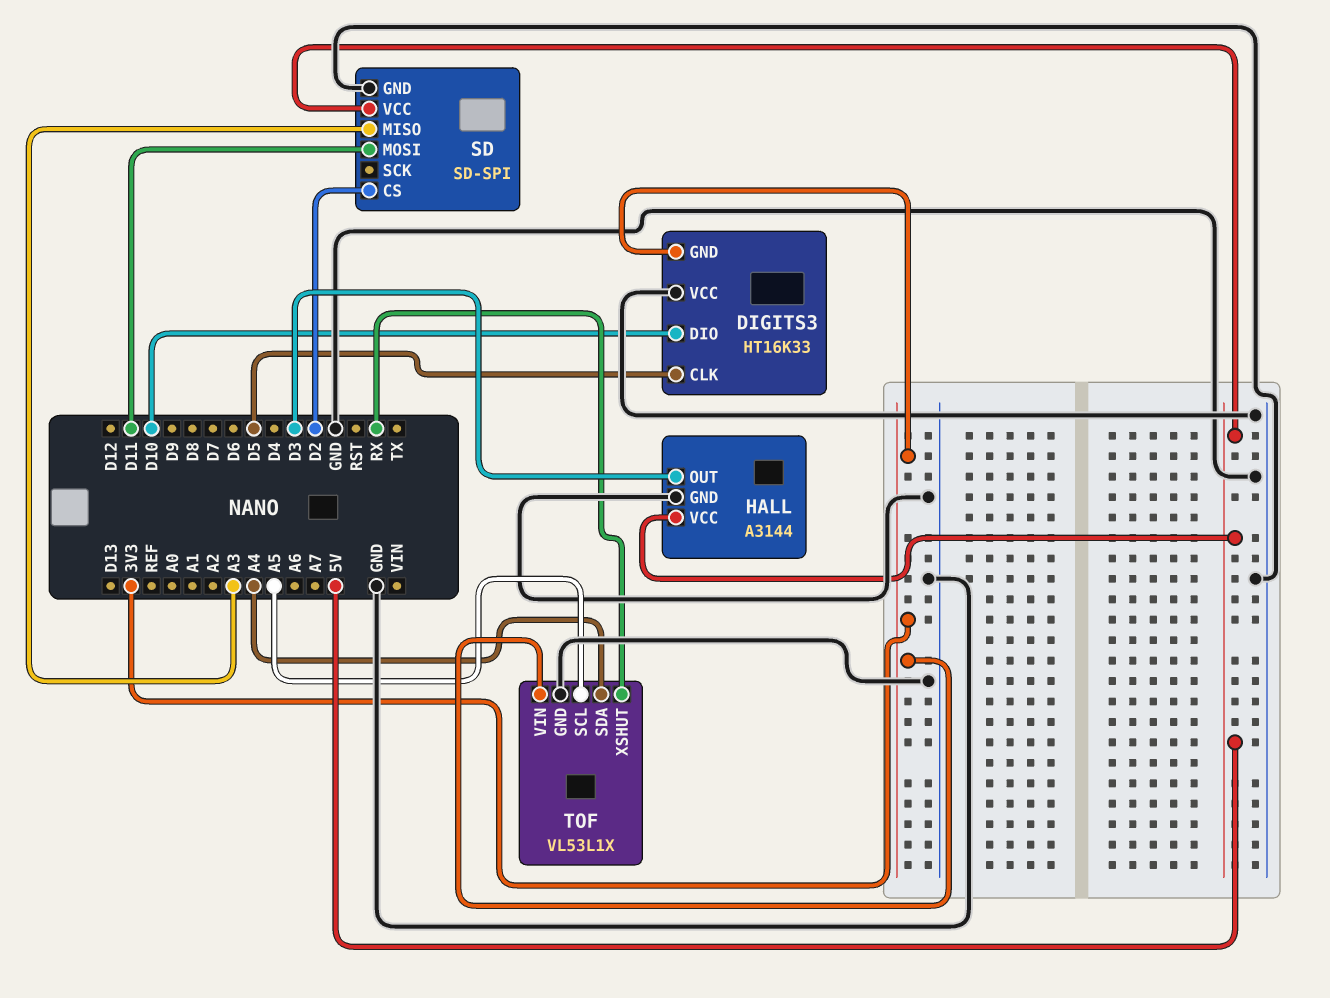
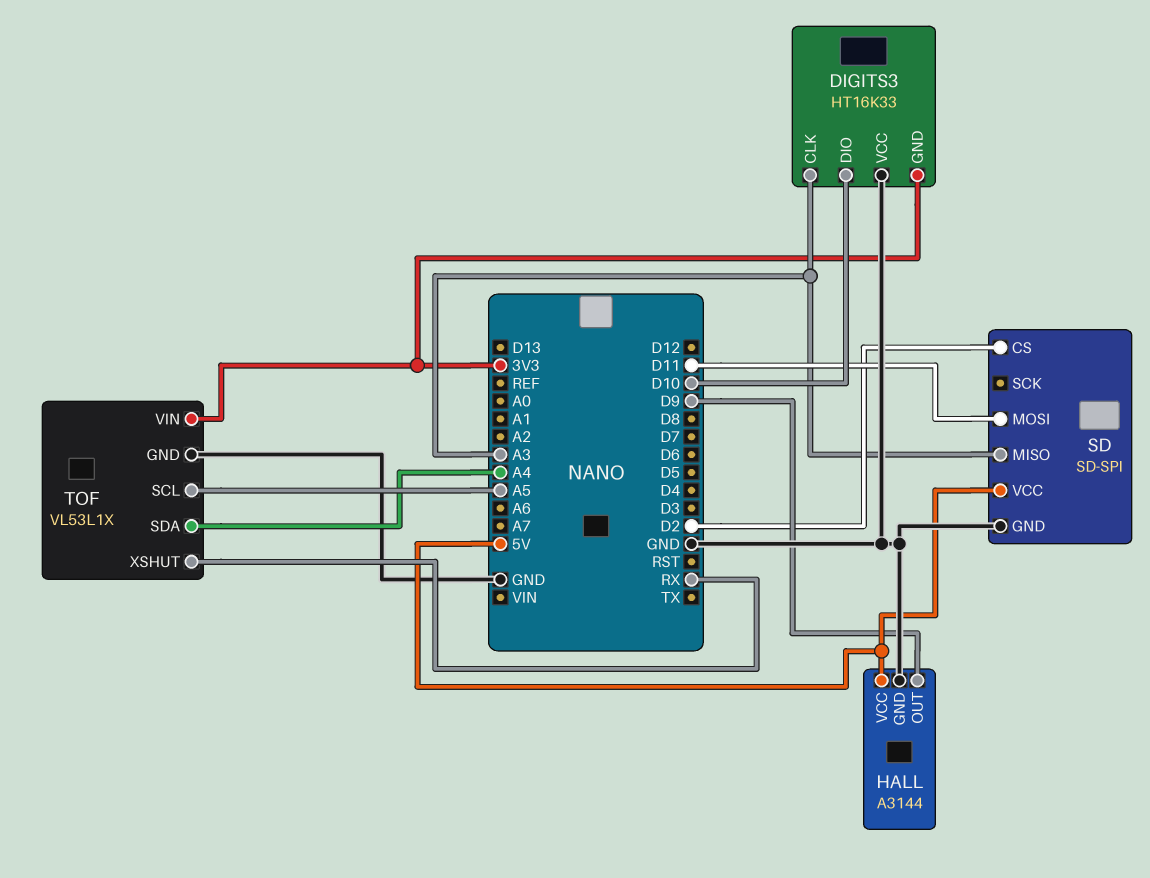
DIGITS3 pin CLK: D5 -> A3
HALL pin OUT: D3 -> D9

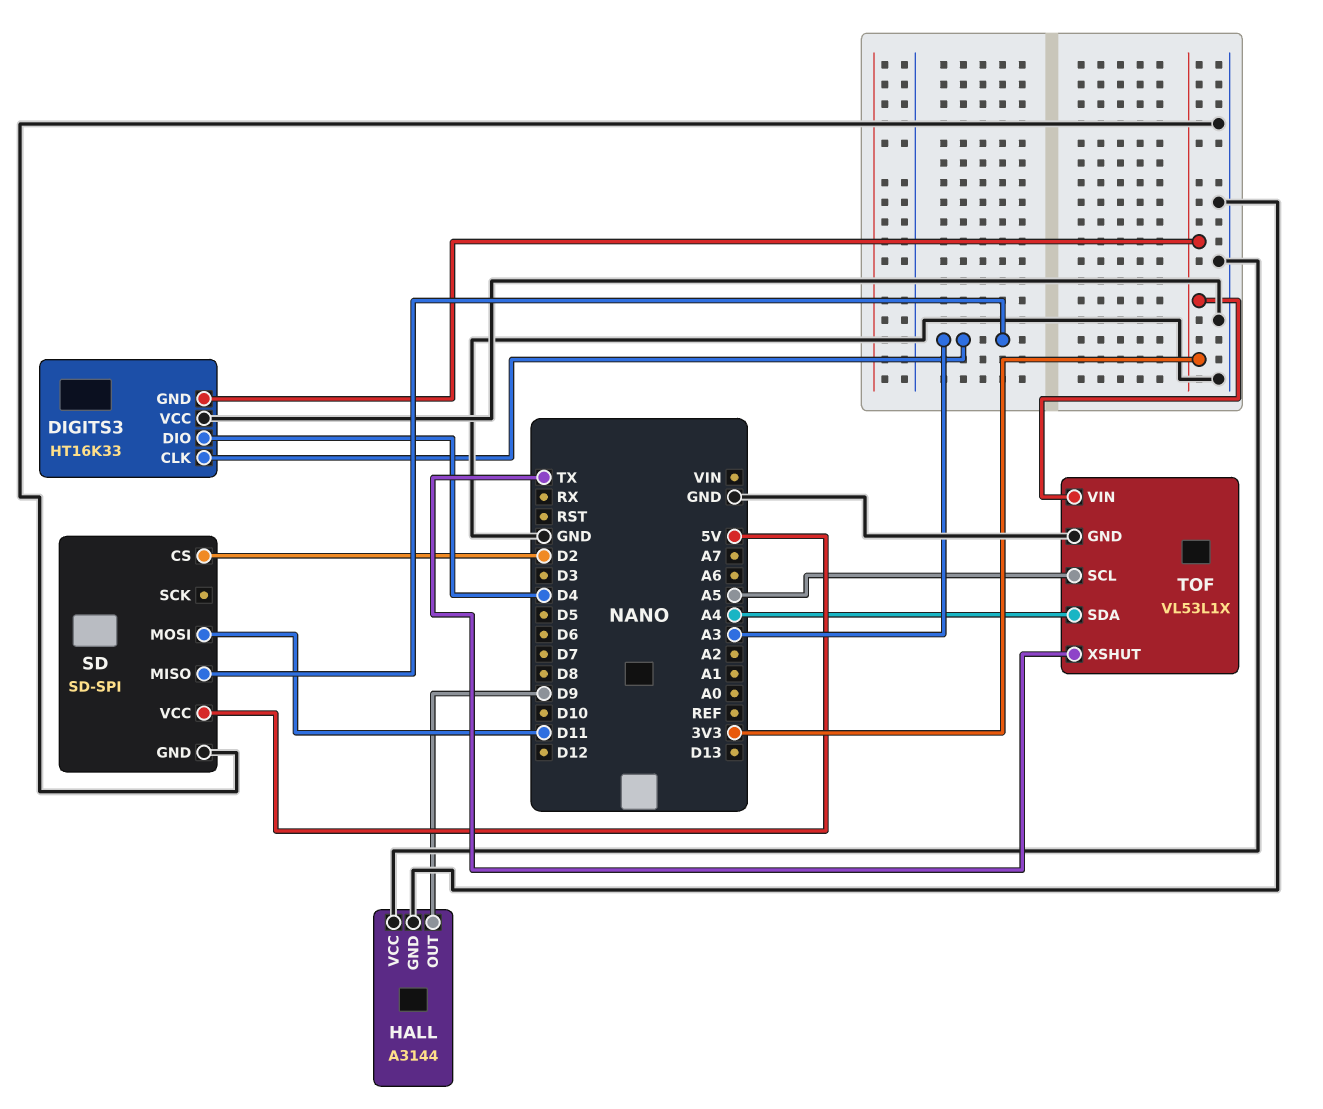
DIGITS3 pin DIO: D10 -> D4
HALL pin VCC: 5V -> GND
TOF pin XSHUT: RX -> TX

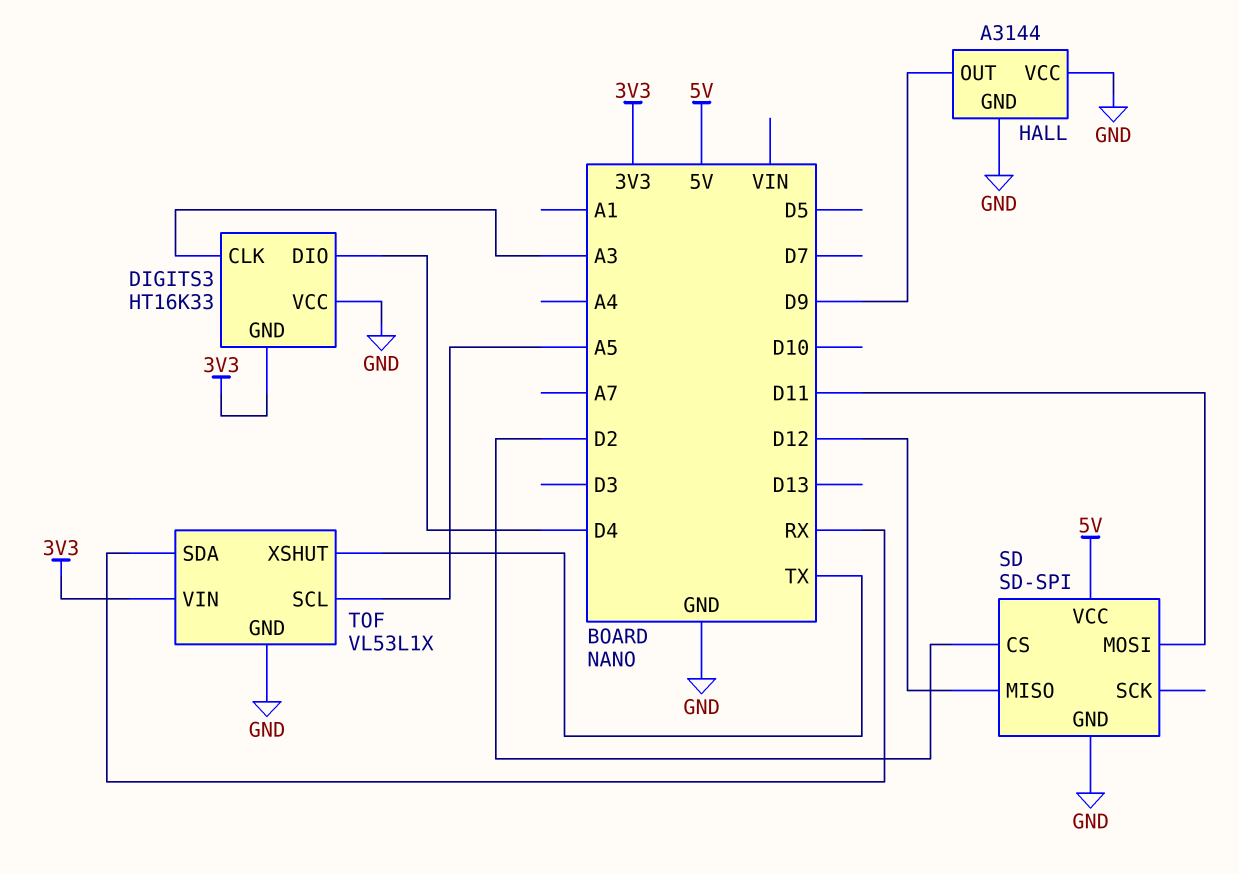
SD pin MISO: A3 -> D12
TOF pin SDA: A4 -> RX

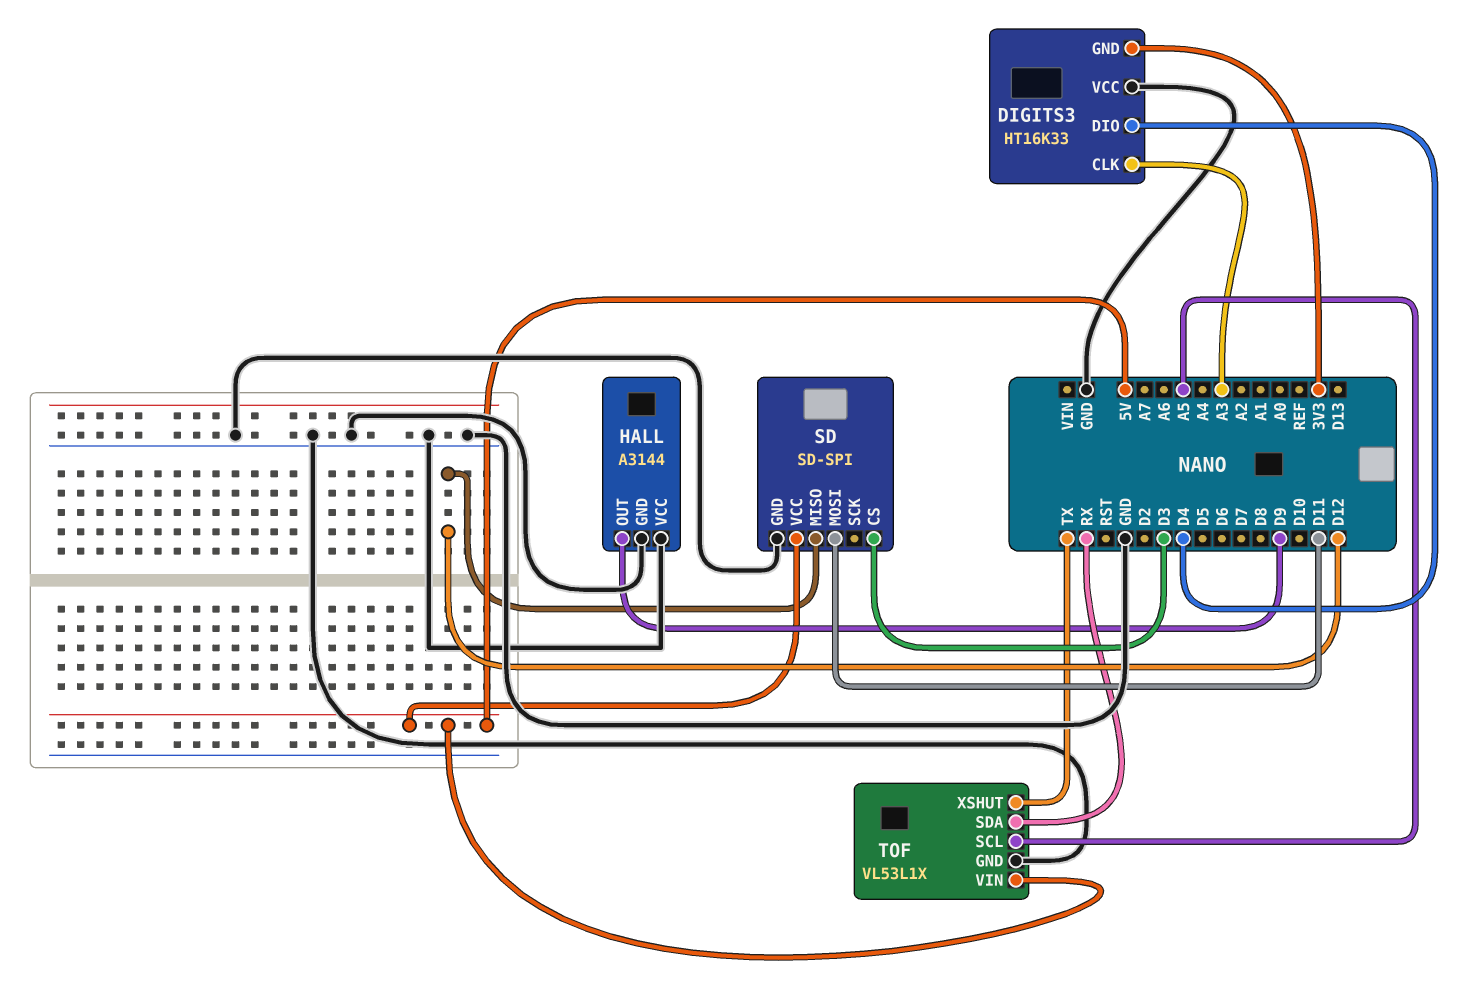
SD pin CS: D2 -> D3
TOF pin VIN: 3V3 -> 5V

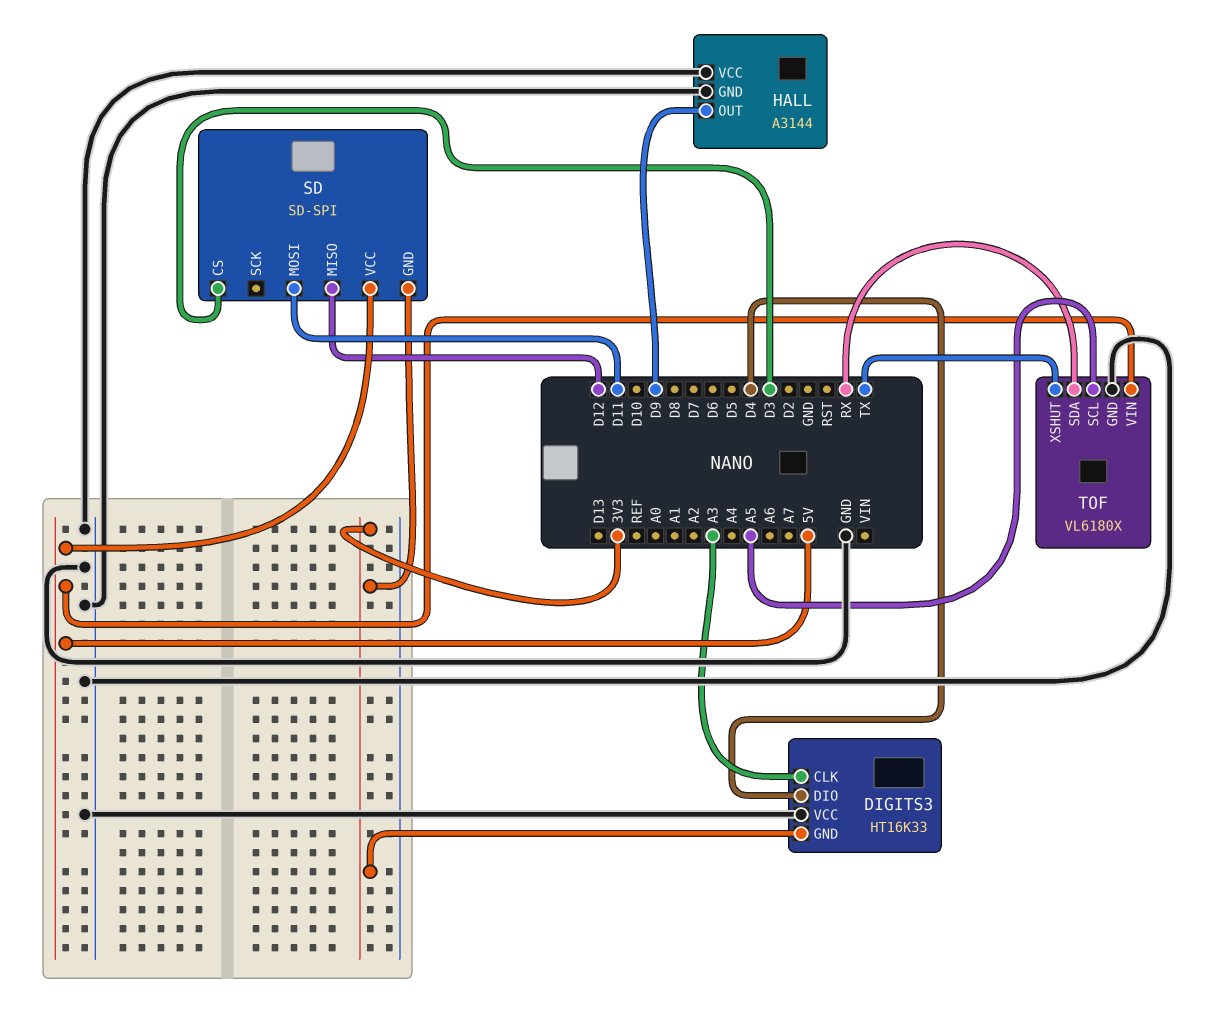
SD pin GND: GND -> 3V3
TOF: VL53L1X -> VL6180X

